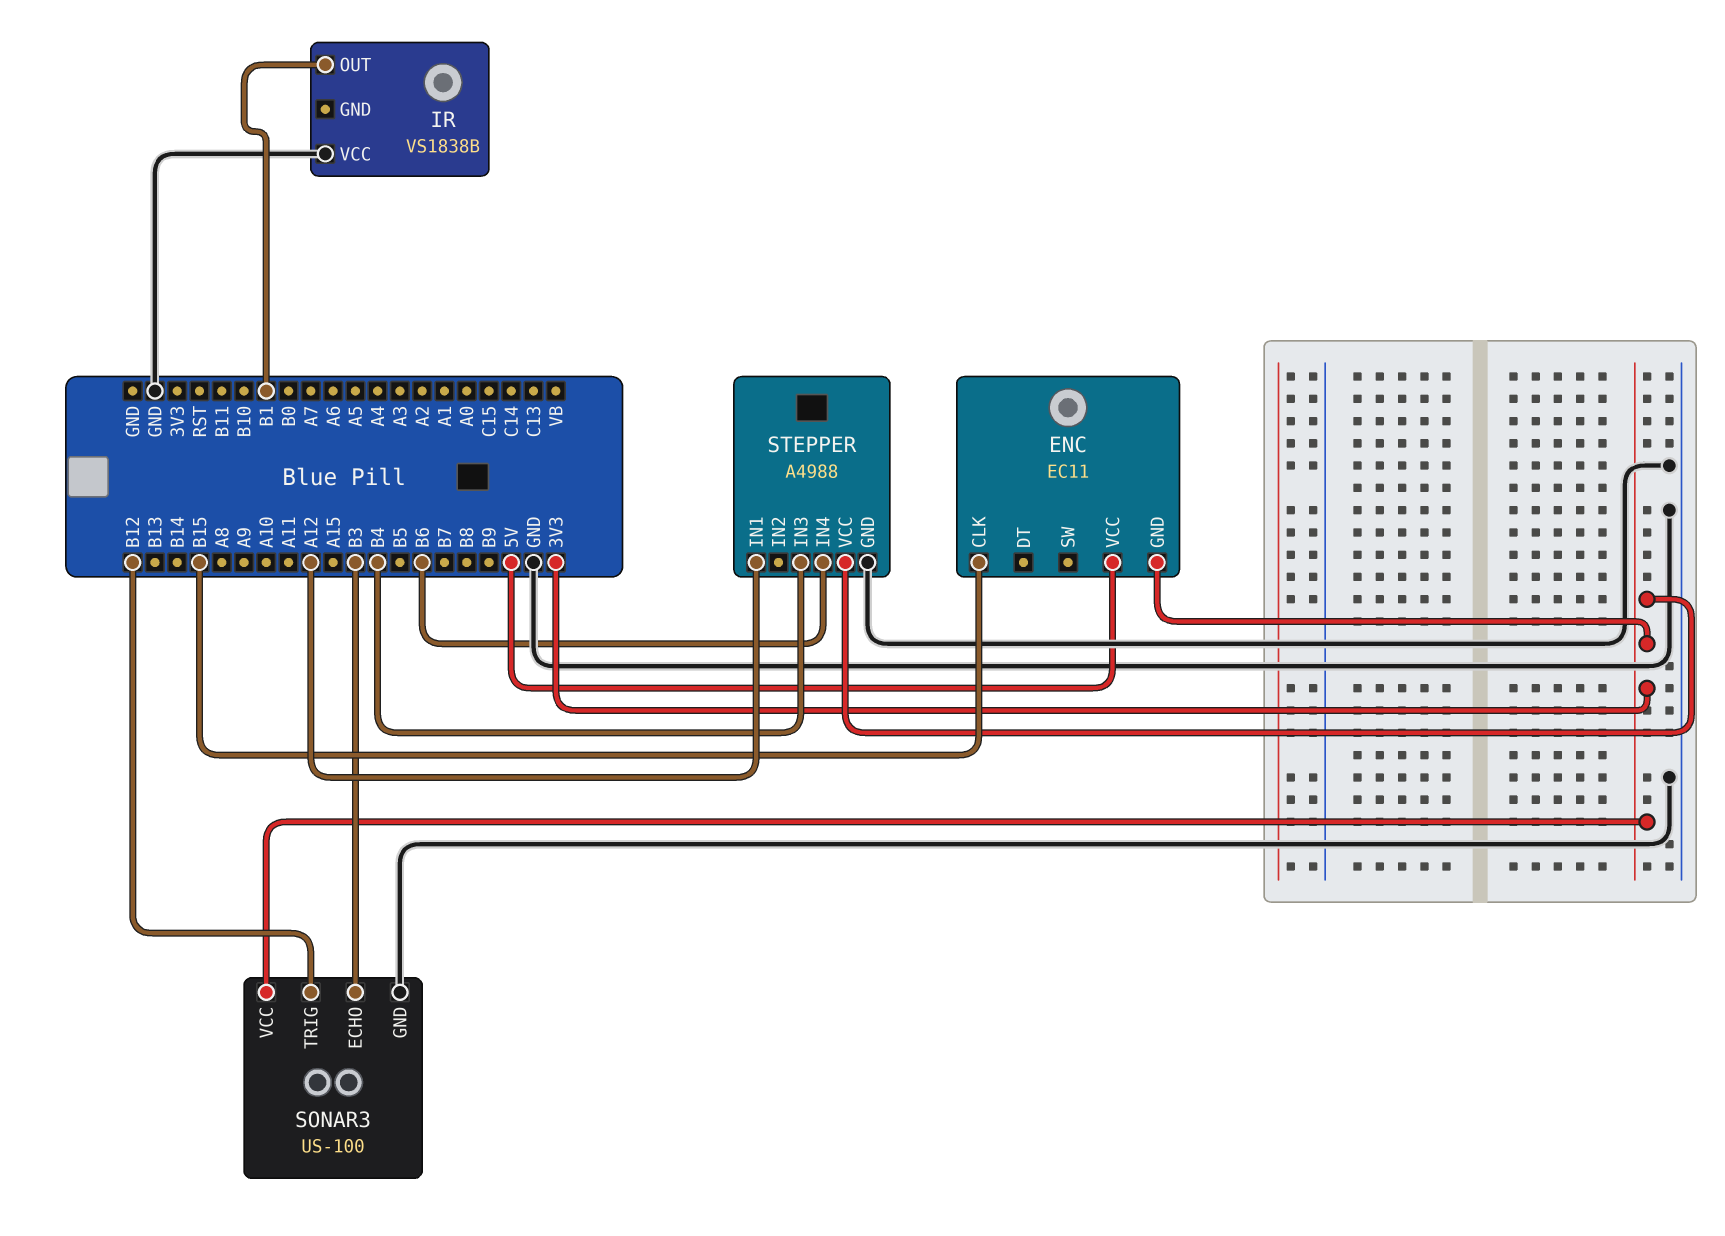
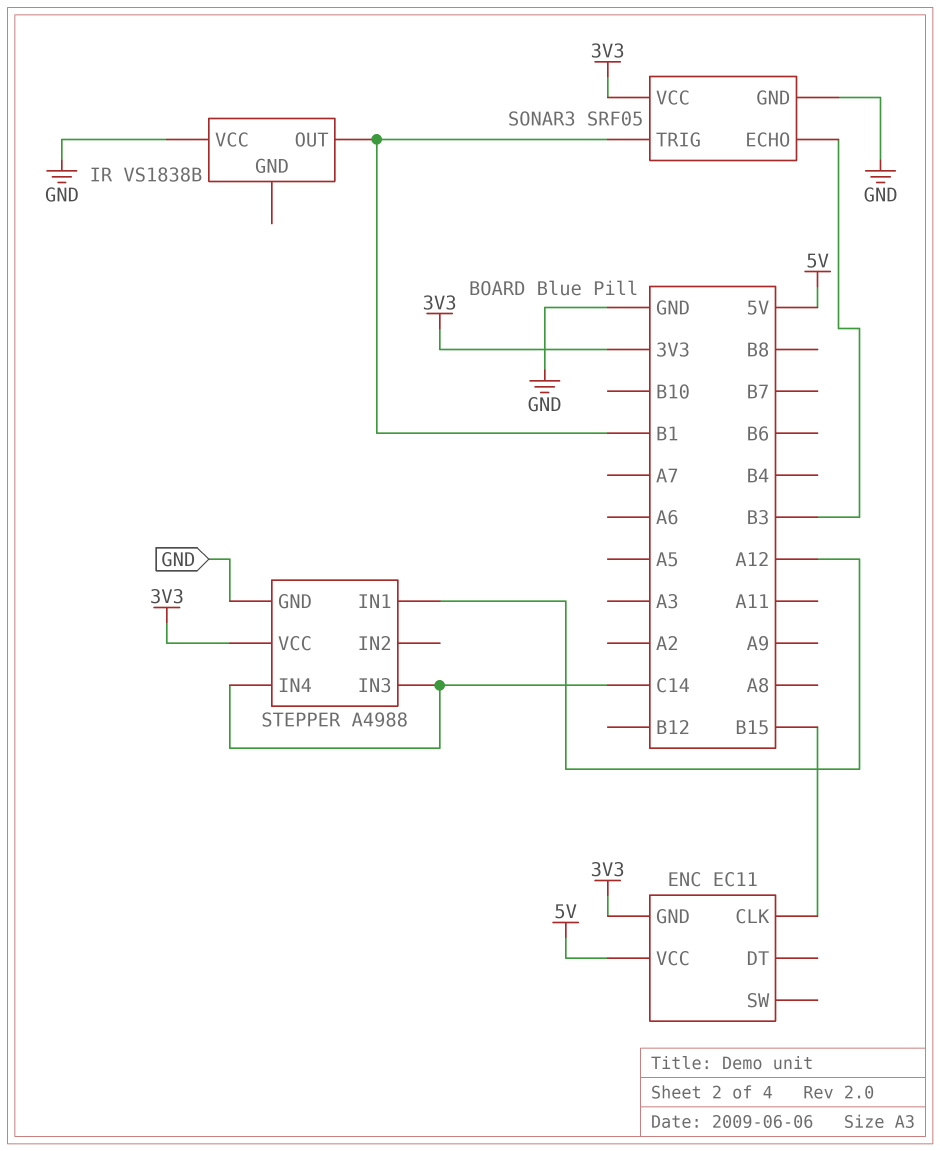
SONAR3: US-100 -> SRF05
SONAR3 pin TRIG: B12 -> B1
STEPPER pin IN3: B4 -> C14
STEPPER pin IN4: B6 -> C14

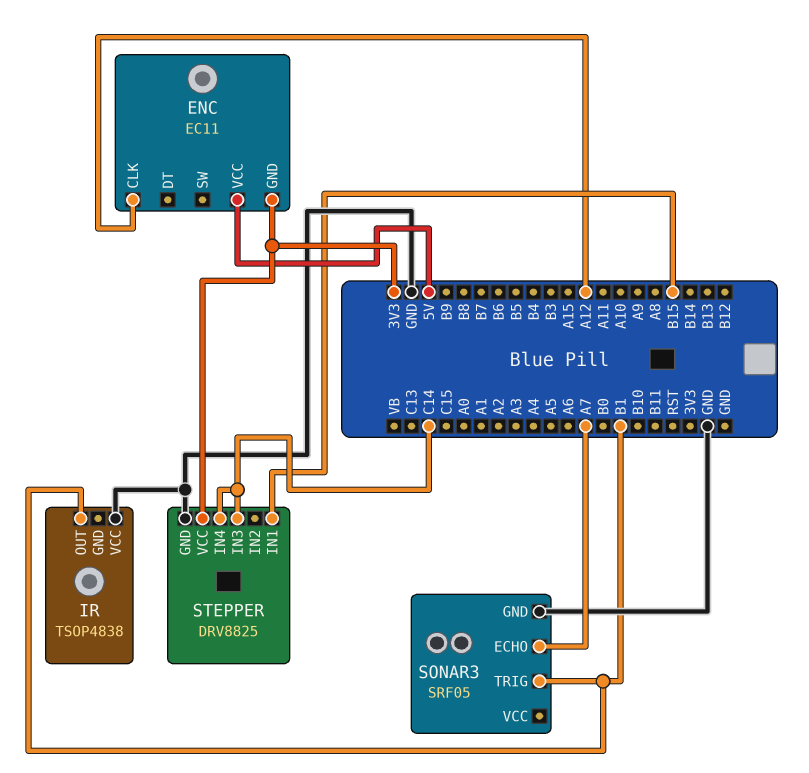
ENC pin CLK: B15 -> A12
IR: VS1838B -> TSOP4838
SONAR3 pin ECHO: B3 -> A7
SONAR3 pin VCC: 3V3 -> none
STEPPER: A4988 -> DRV8825
STEPPER pin IN1: A12 -> B15

